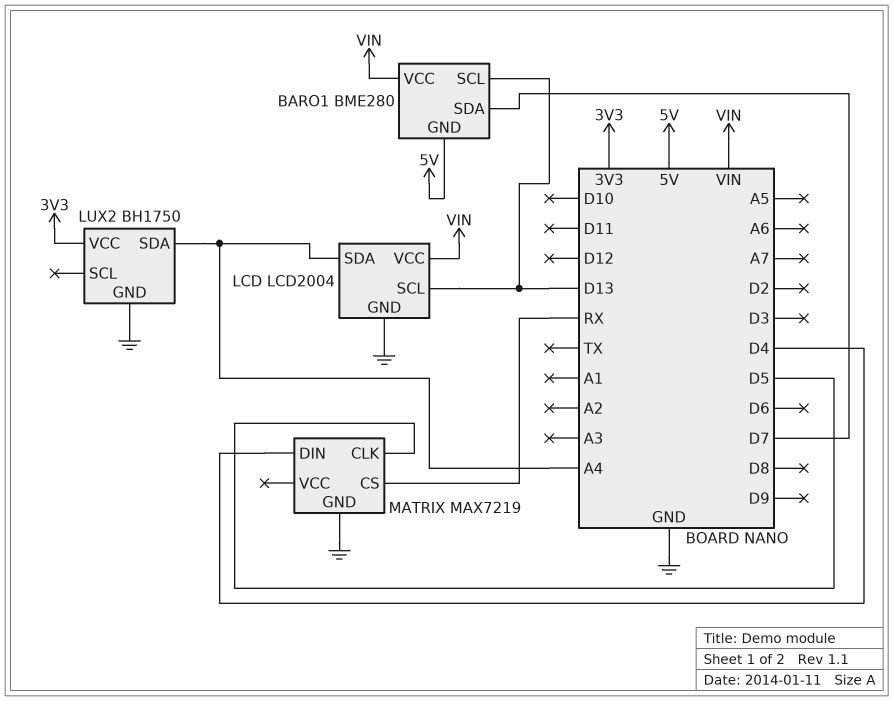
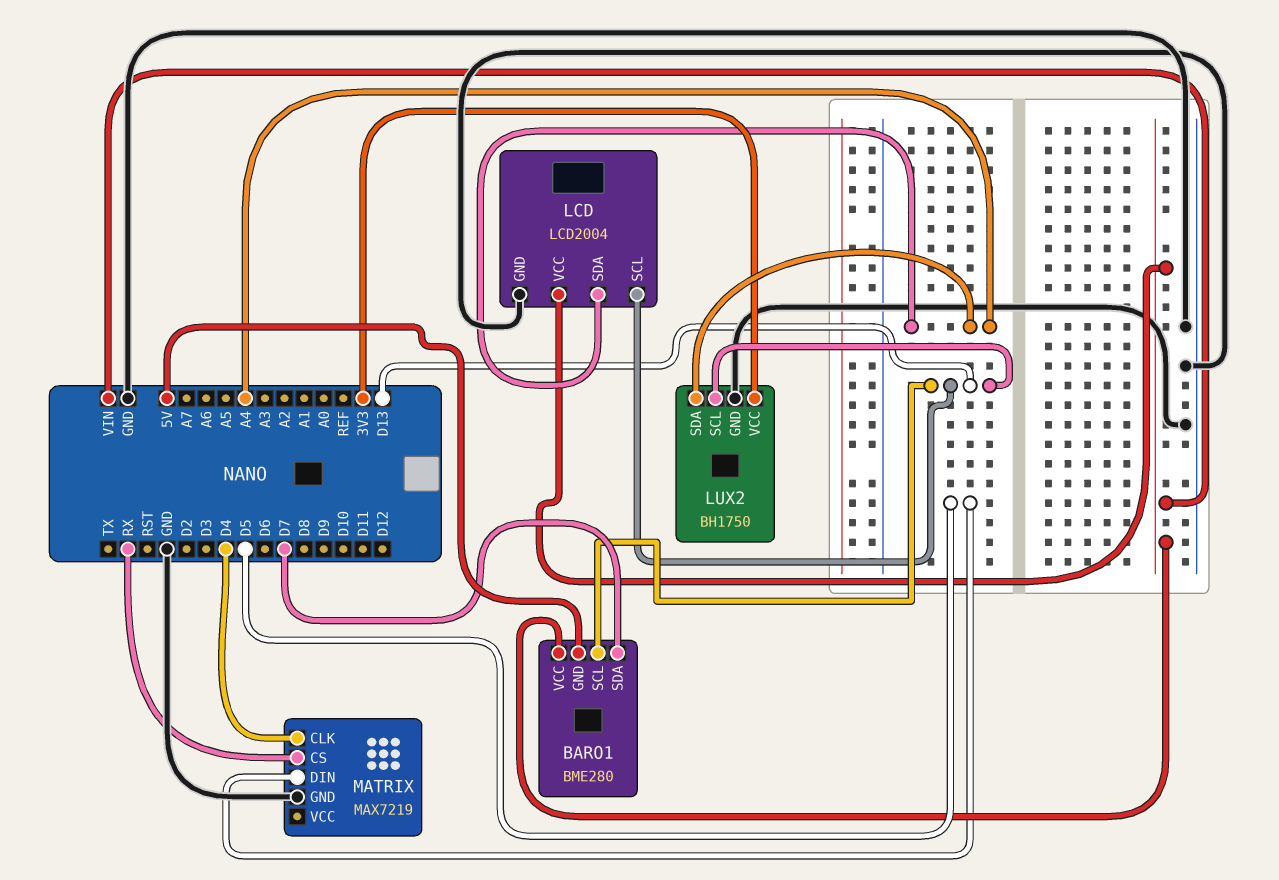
LUX2 pin SCL: none -> D13
MATRIX pin CLK: D5 -> D4
MATRIX pin DIN: D4 -> D5

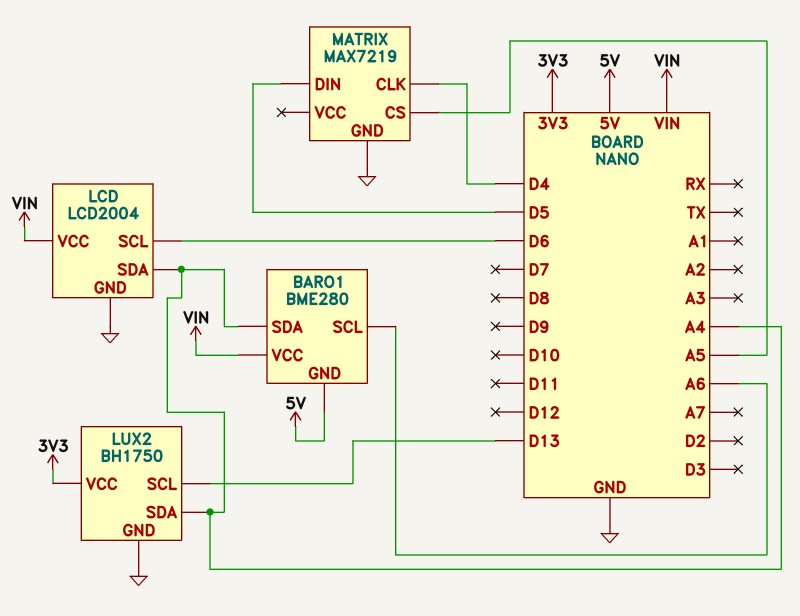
BARO1 pin SCL: D13 -> A6
BARO1 pin SDA: D7 -> A4
LCD pin SCL: D13 -> D6
MATRIX pin CS: RX -> A5

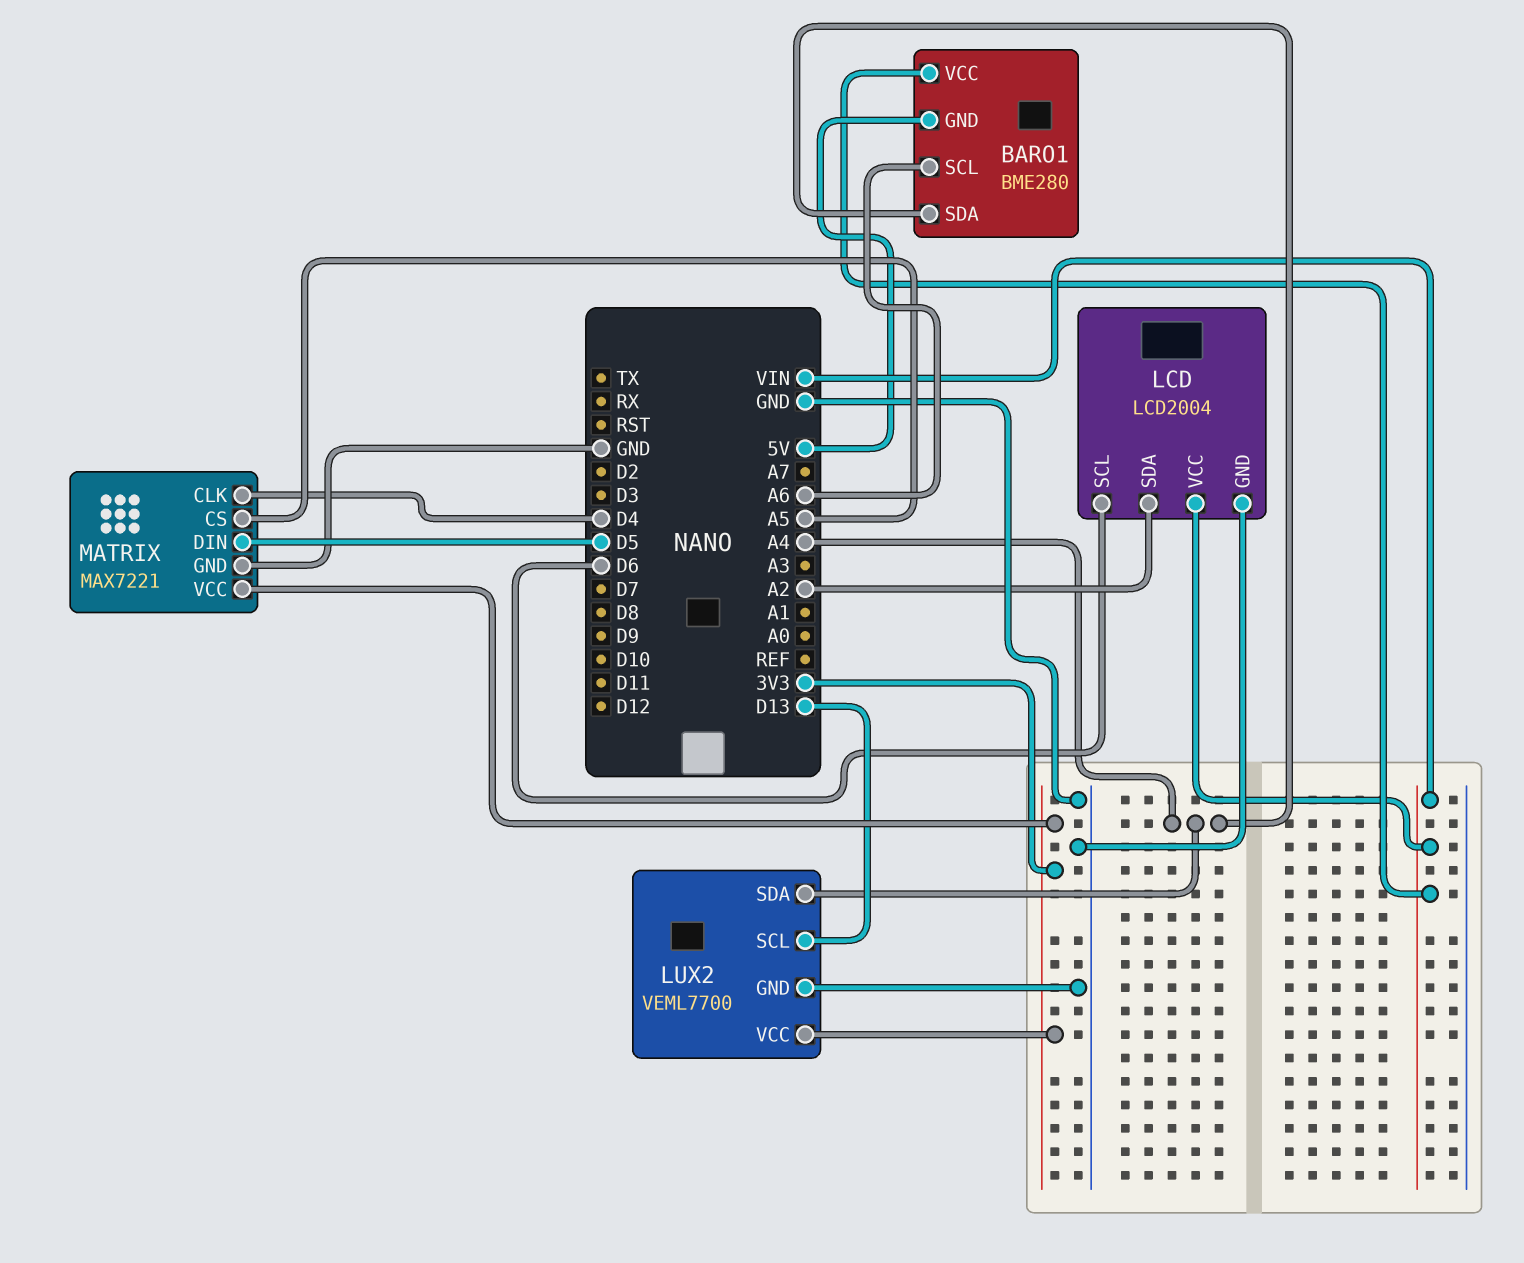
LCD pin SDA: A4 -> A2
LUX2: BH1750 -> VEML7700
MATRIX: MAX7219 -> MAX7221
MATRIX pin VCC: none -> 3V3

